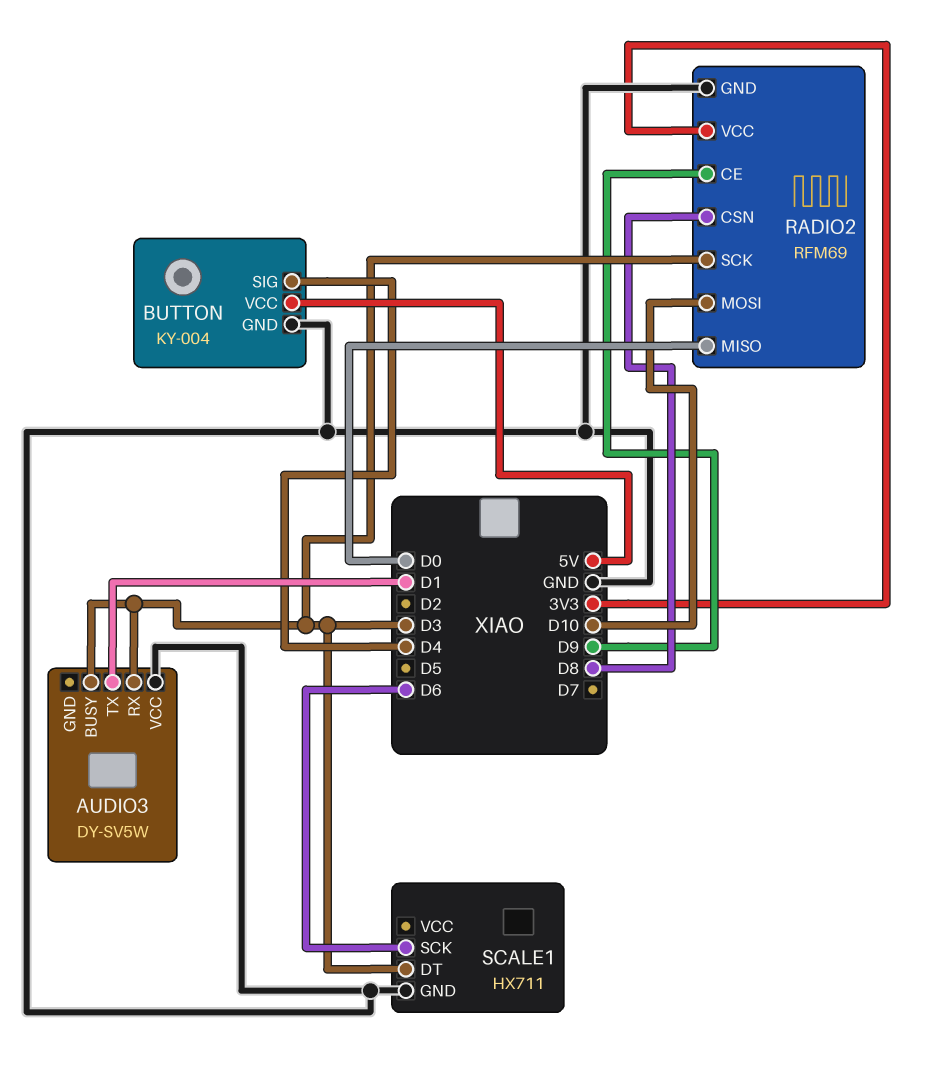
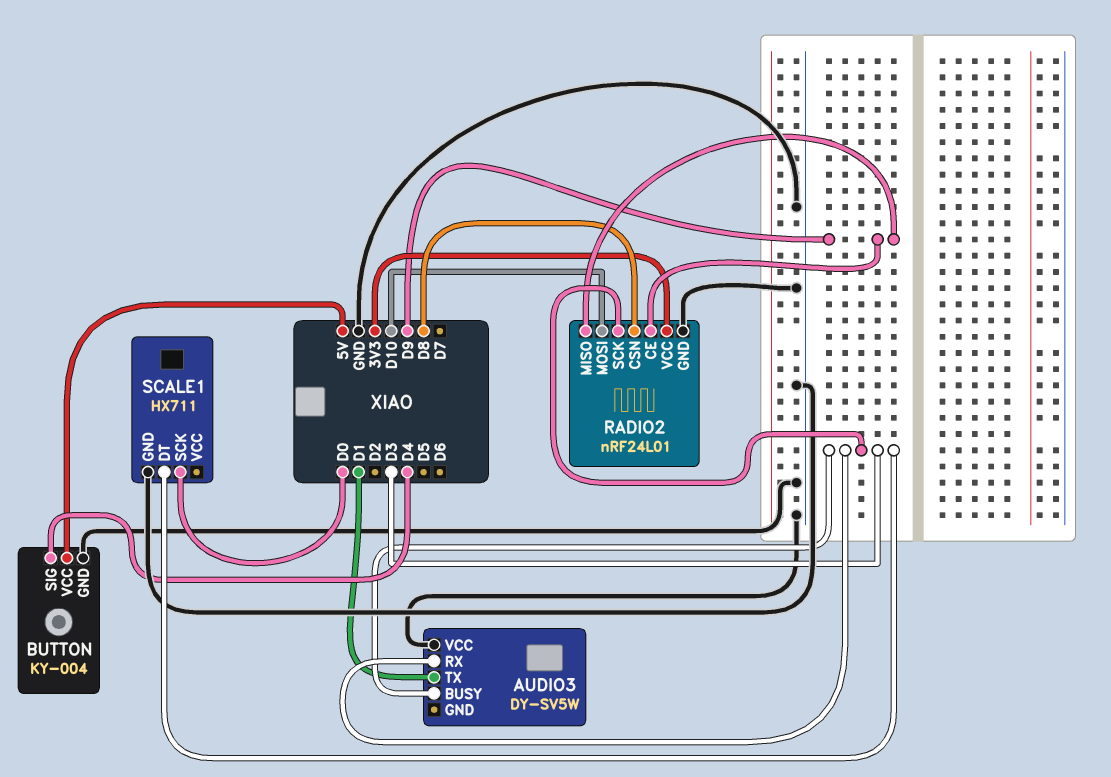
RADIO2: RFM69 -> nRF24L01
RADIO2 pin MISO: D0 -> D9
SCALE1 pin SCK: D6 -> D0

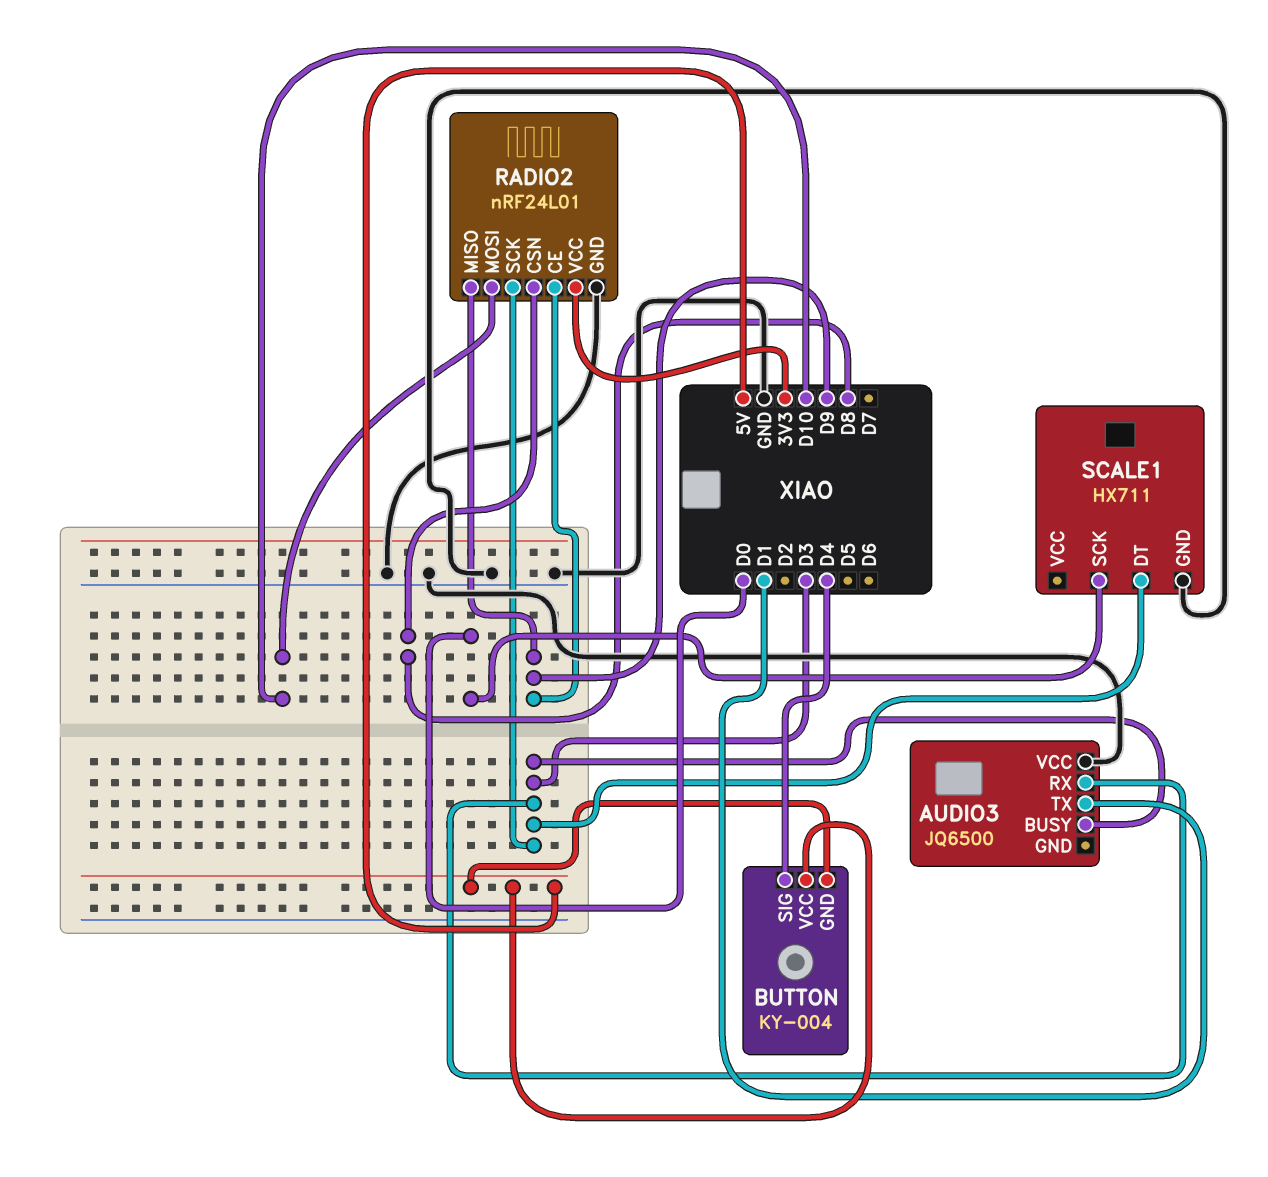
AUDIO3: DY-SV5W -> JQ6500
BUTTON pin GND: GND -> 5V

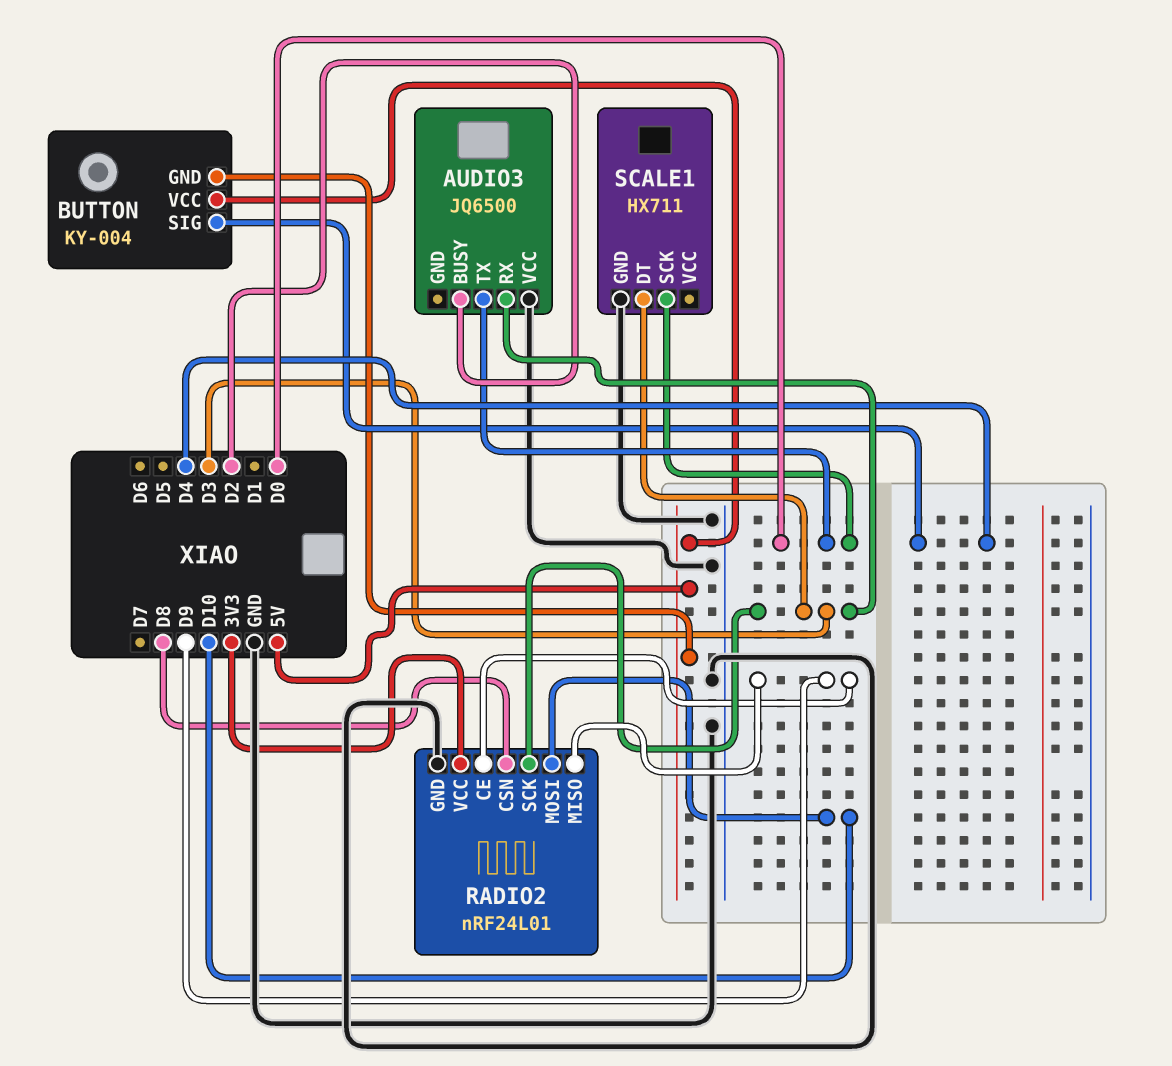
AUDIO3 pin BUSY: D3 -> D2
AUDIO3 pin TX: D1 -> D0

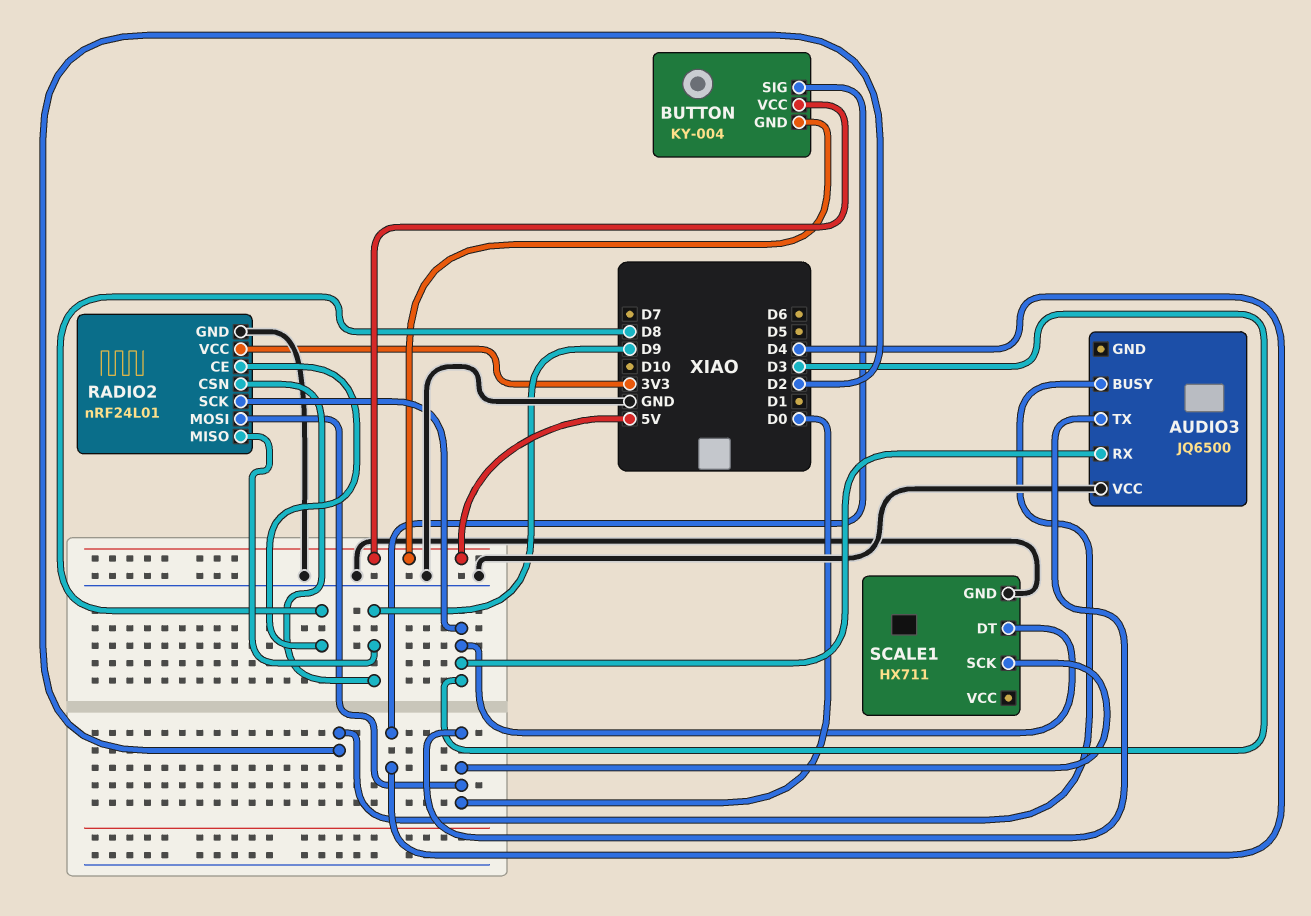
RADIO2 pin CE: D9 -> D8
RADIO2 pin CSN: D8 -> D9
RADIO2 pin MOSI: D10 -> D0

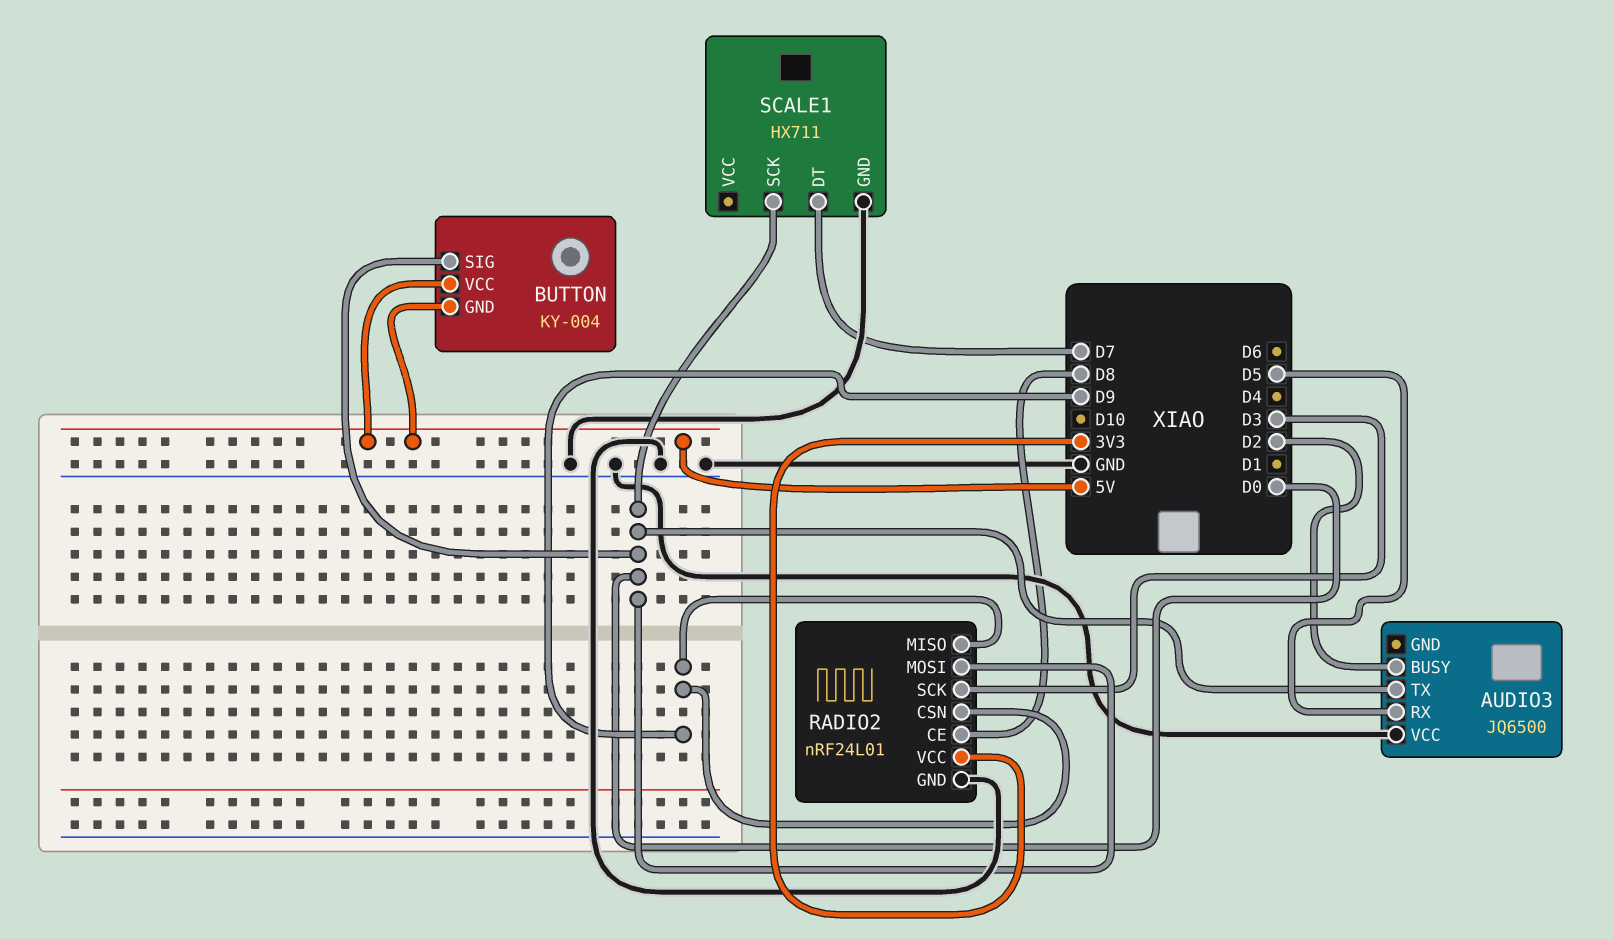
AUDIO3 pin RX: D3 -> D5
BUTTON pin SIG: D4 -> D0
SCALE1 pin DT: D3 -> D7

